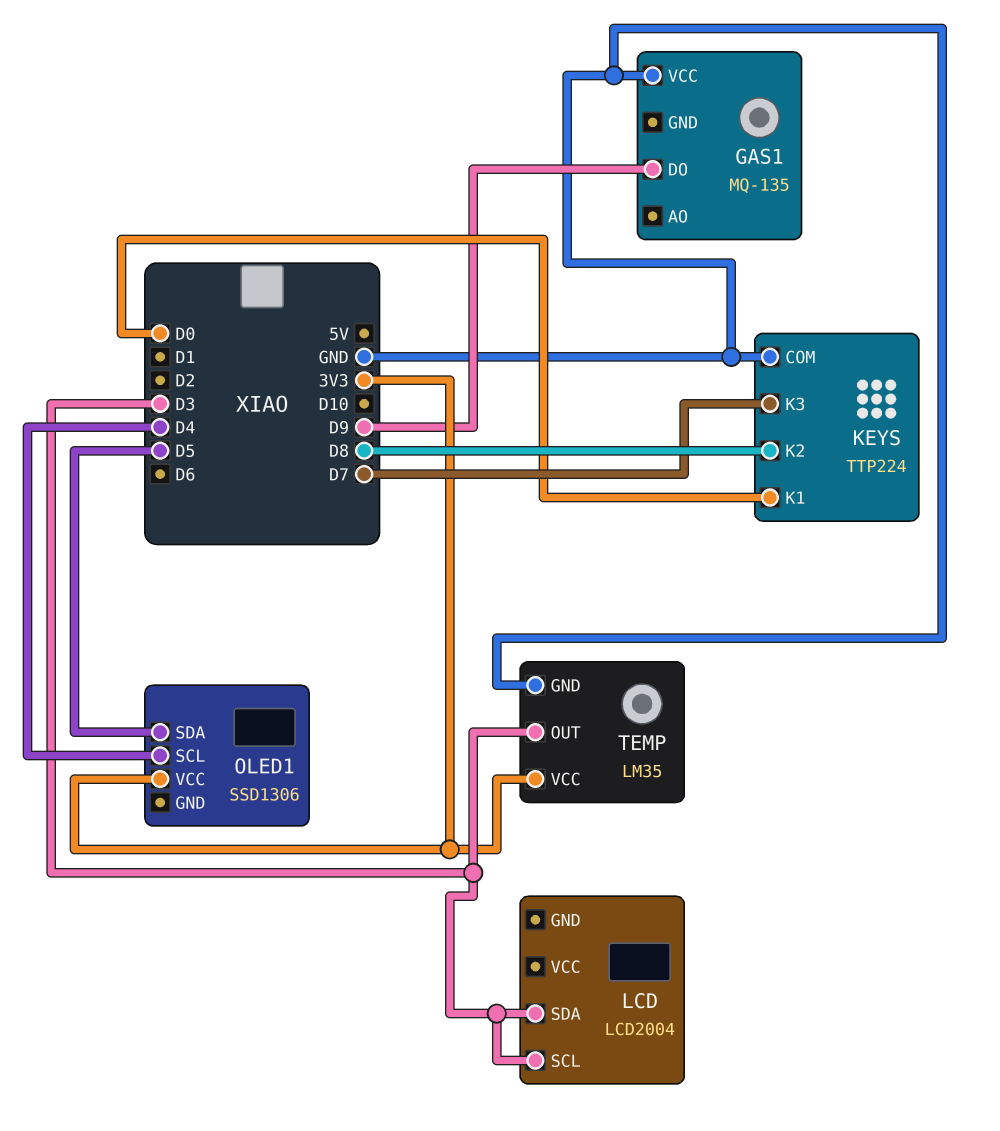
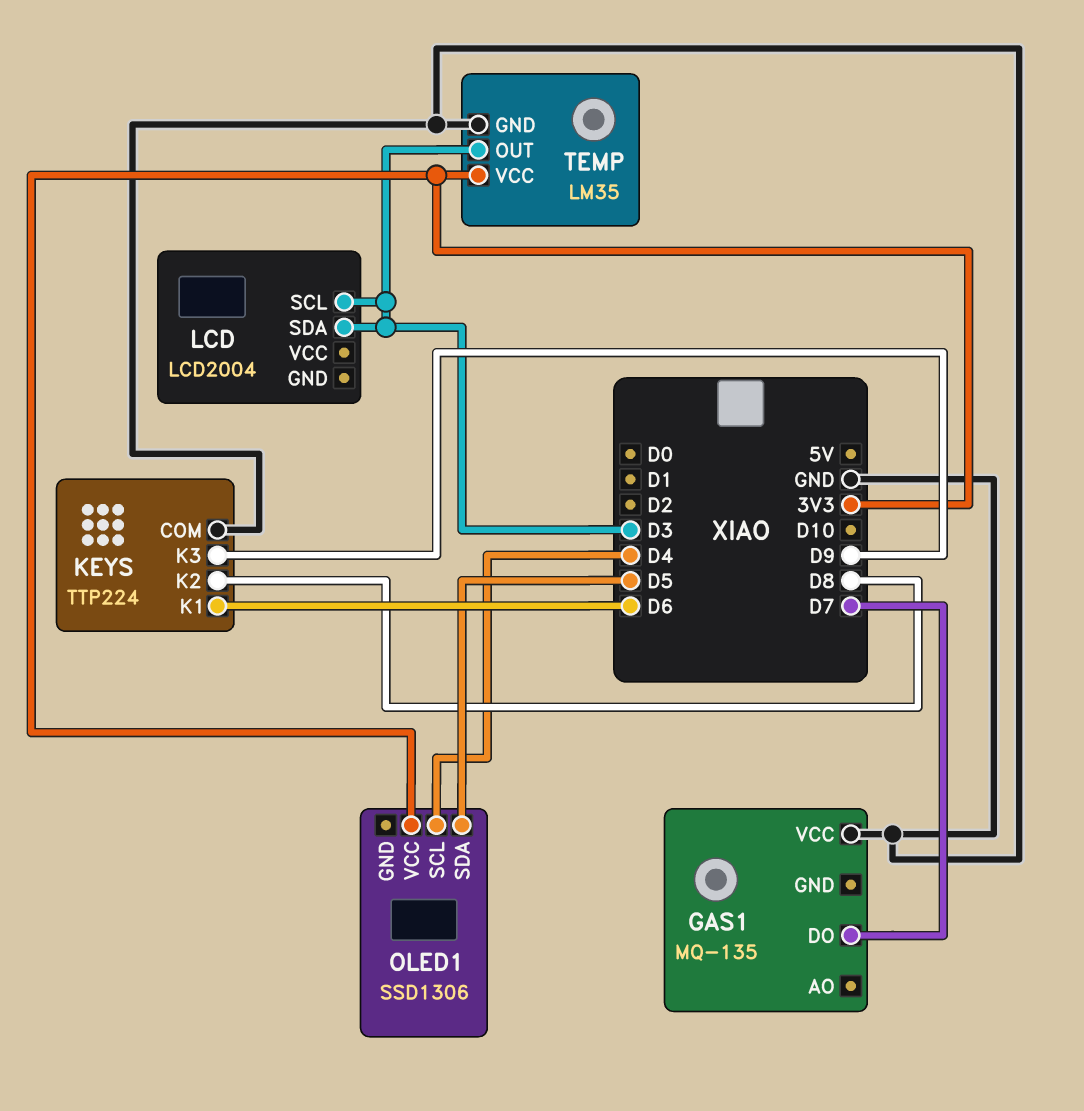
GAS1 pin DO: D9 -> D7
KEYS pin K1: D0 -> D6
KEYS pin K3: D7 -> D9

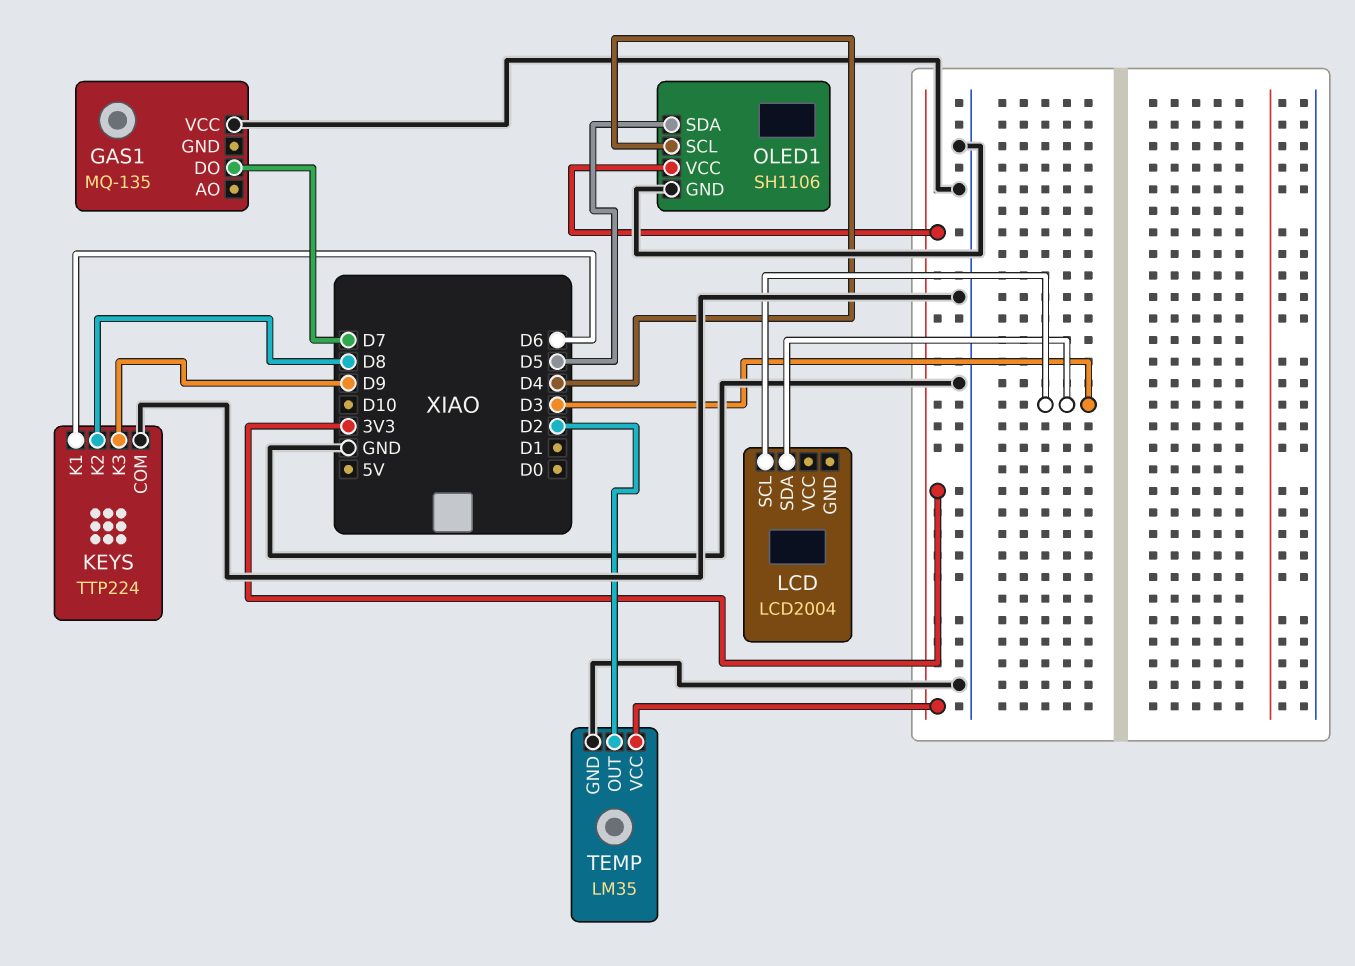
OLED1: SSD1306 -> SH1106
OLED1 pin GND: none -> GND
TEMP pin OUT: D3 -> D2

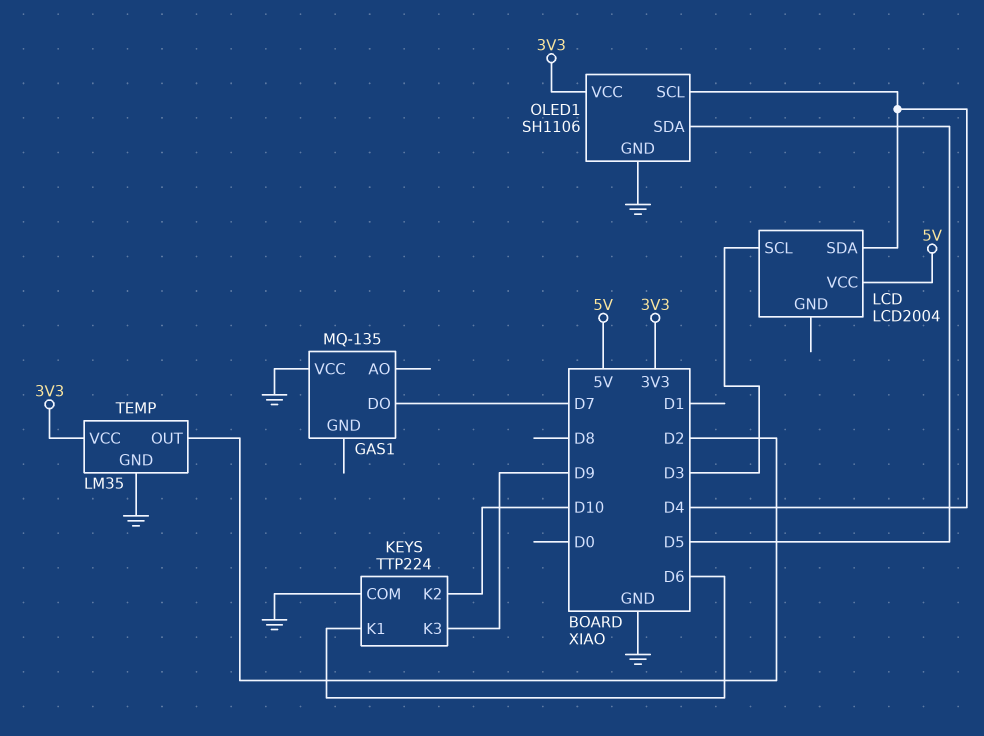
KEYS pin K2: D8 -> D10
LCD pin SDA: D3 -> D4
LCD pin VCC: none -> 5V

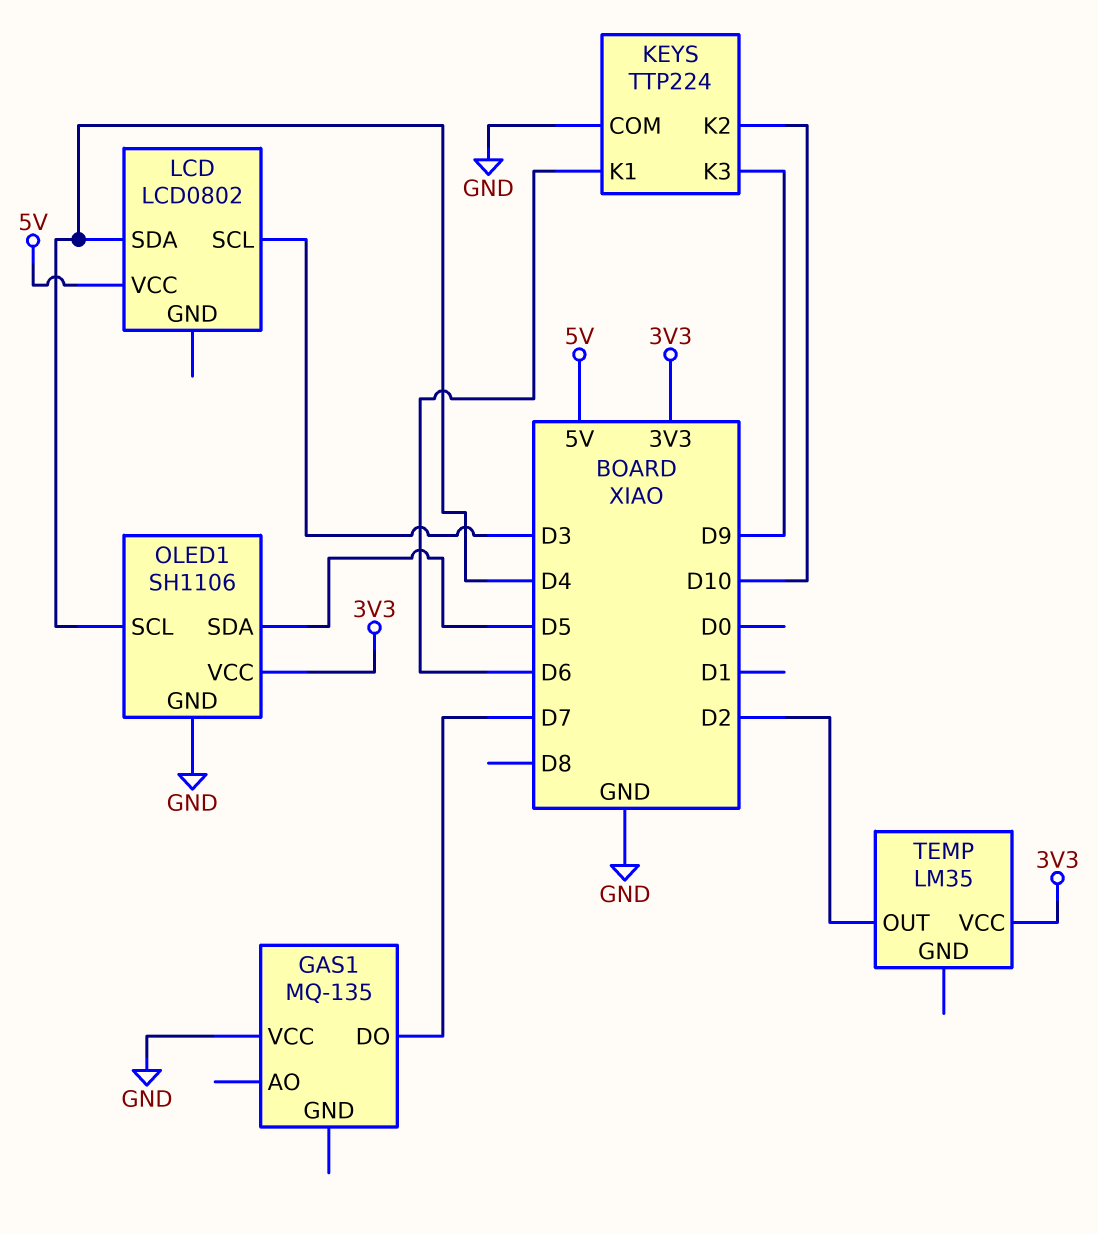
LCD: LCD2004 -> LCD0802
TEMP pin GND: GND -> none

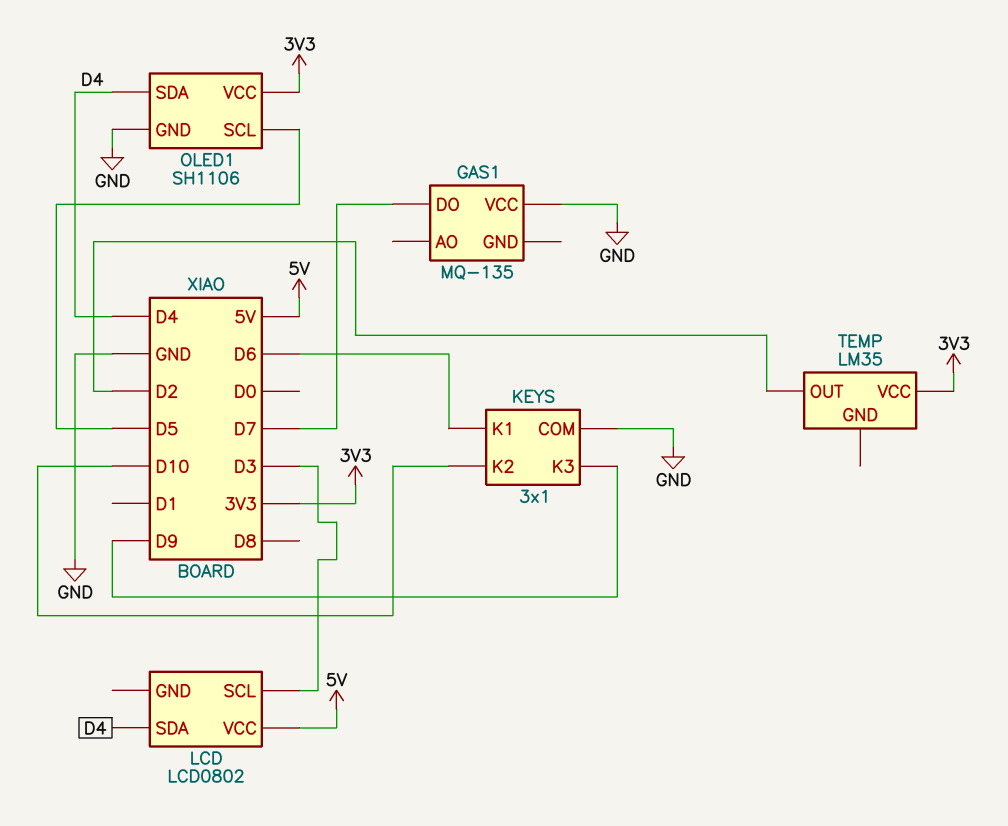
KEYS: TTP224 -> 3x1
OLED1 pin SCL: D4 -> D5
OLED1 pin SDA: D5 -> D4

